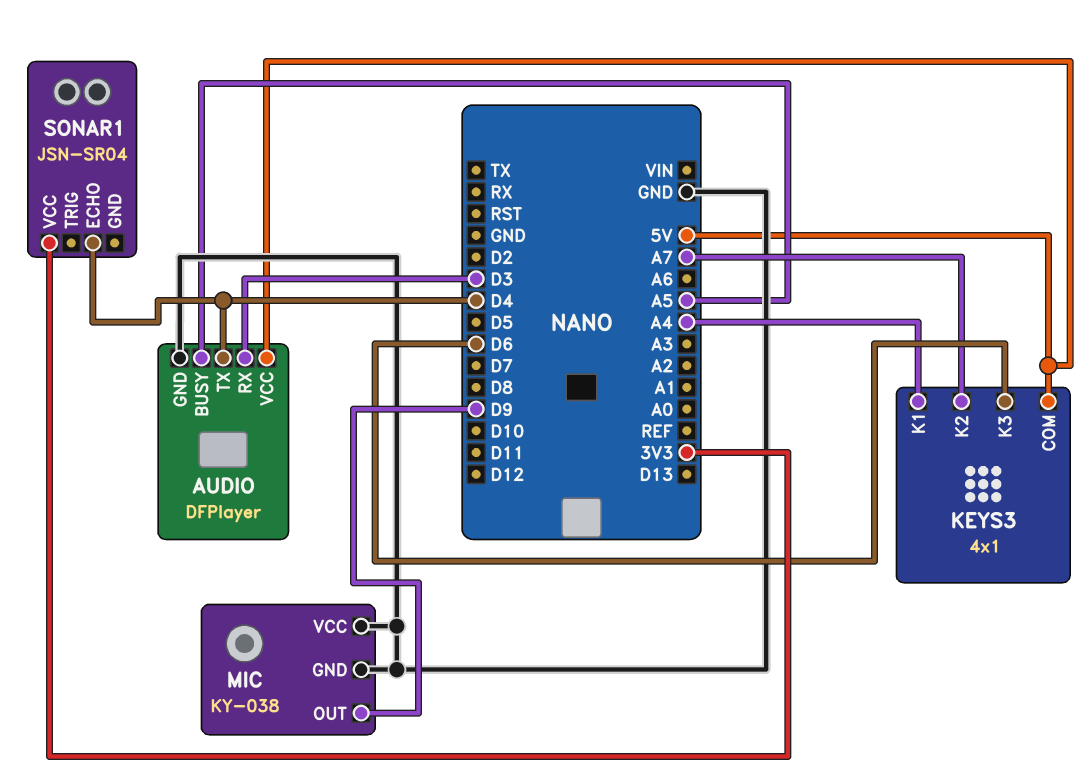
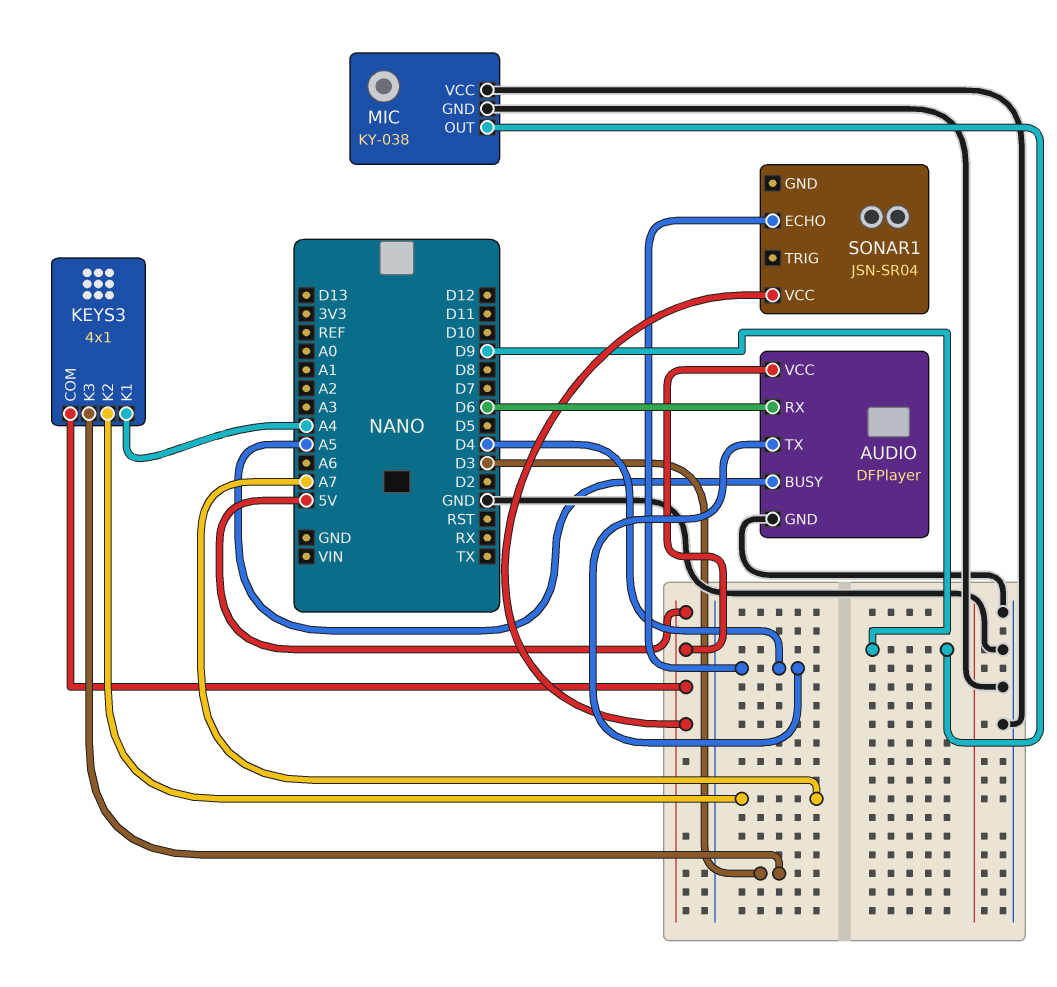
AUDIO pin RX: D3 -> D6
KEYS3 pin K3: D6 -> D3
SONAR1 pin VCC: 3V3 -> 5V

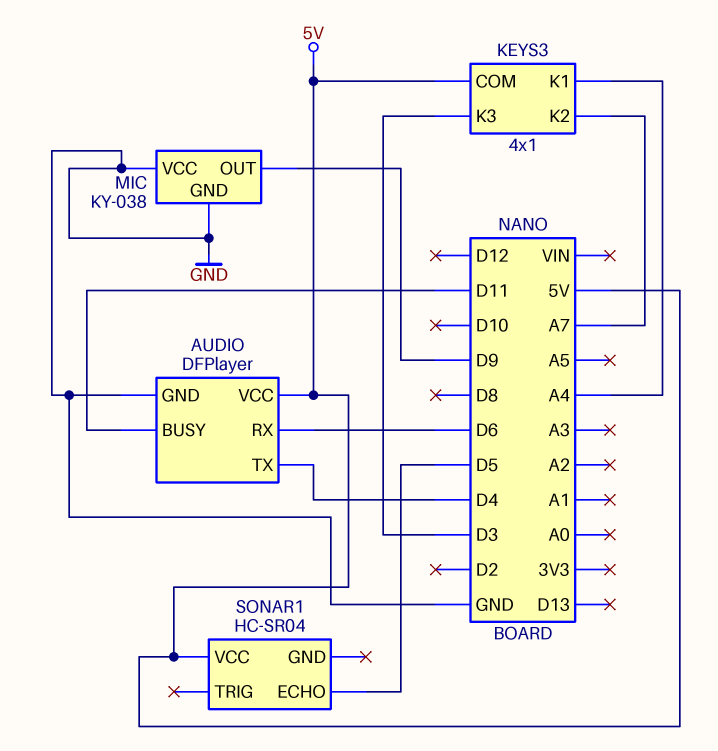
AUDIO pin BUSY: A5 -> D11
SONAR1: JSN-SR04 -> HC-SR04
SONAR1 pin ECHO: D4 -> D5

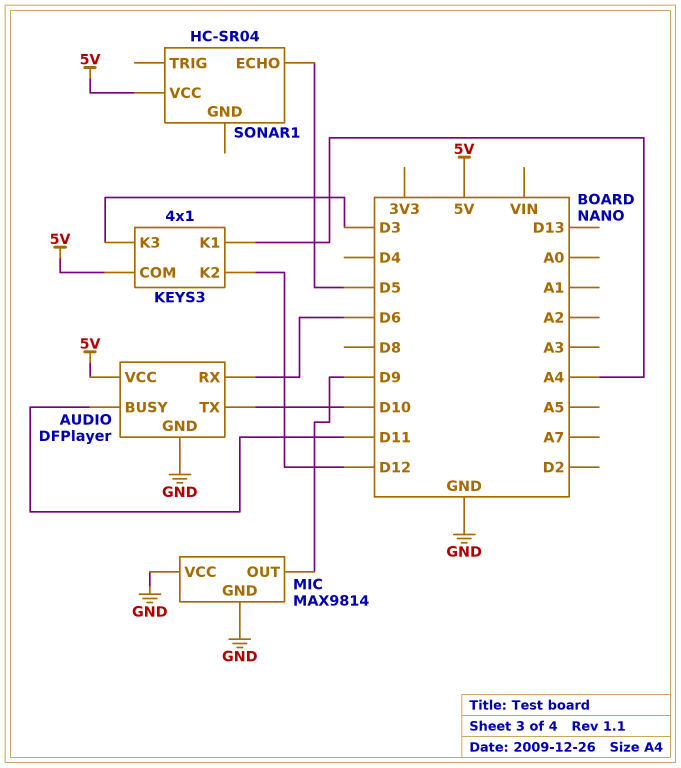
AUDIO pin TX: D4 -> D10
KEYS3 pin K2: A7 -> D12
MIC: KY-038 -> MAX9814

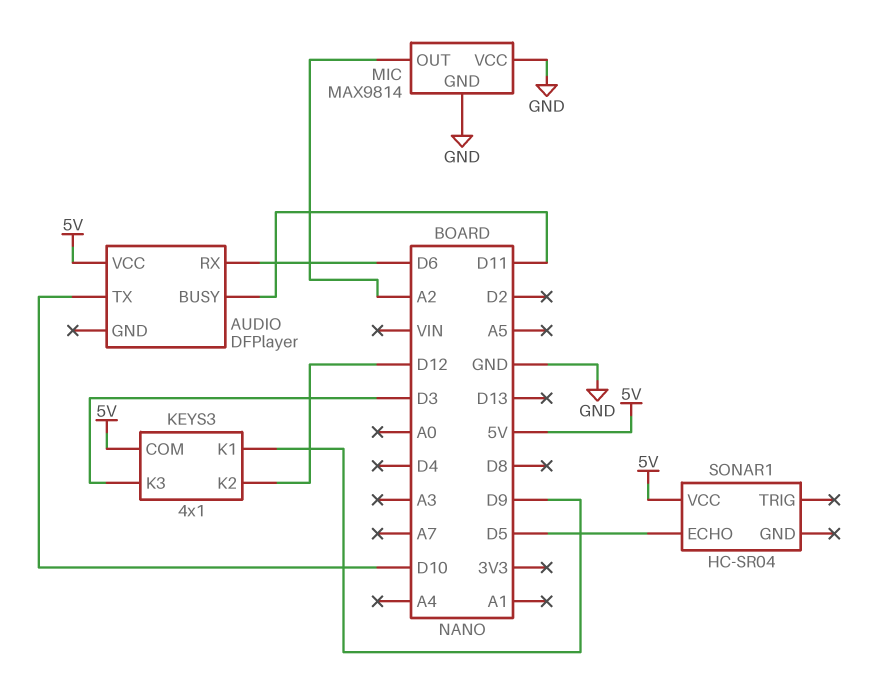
AUDIO pin GND: GND -> none
KEYS3 pin K1: A4 -> D9
MIC pin OUT: D9 -> A2

